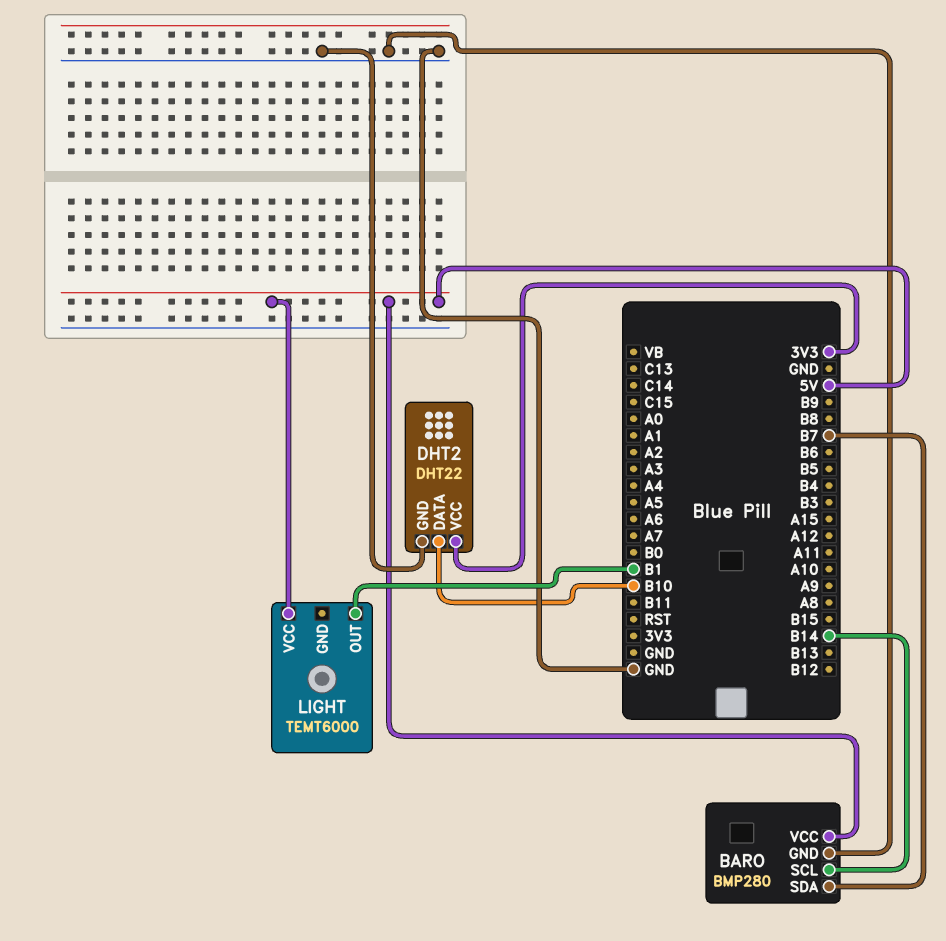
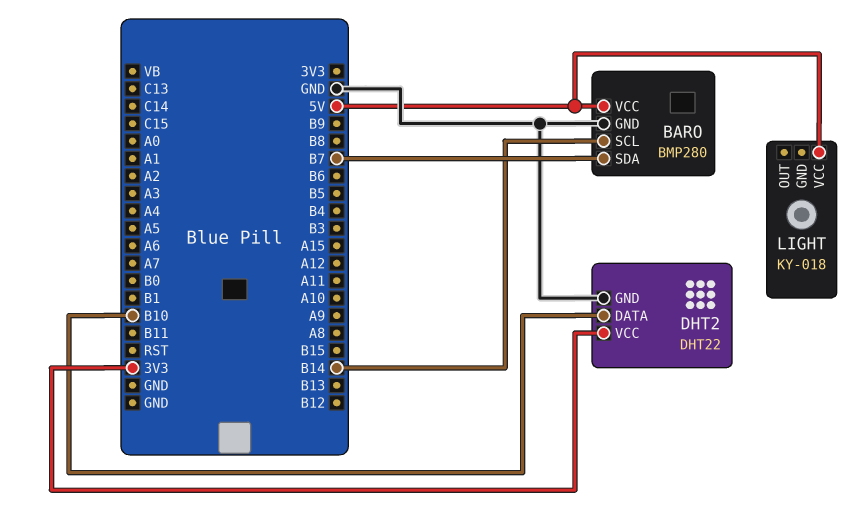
LIGHT: TEMT6000 -> KY-018
LIGHT pin OUT: B1 -> none

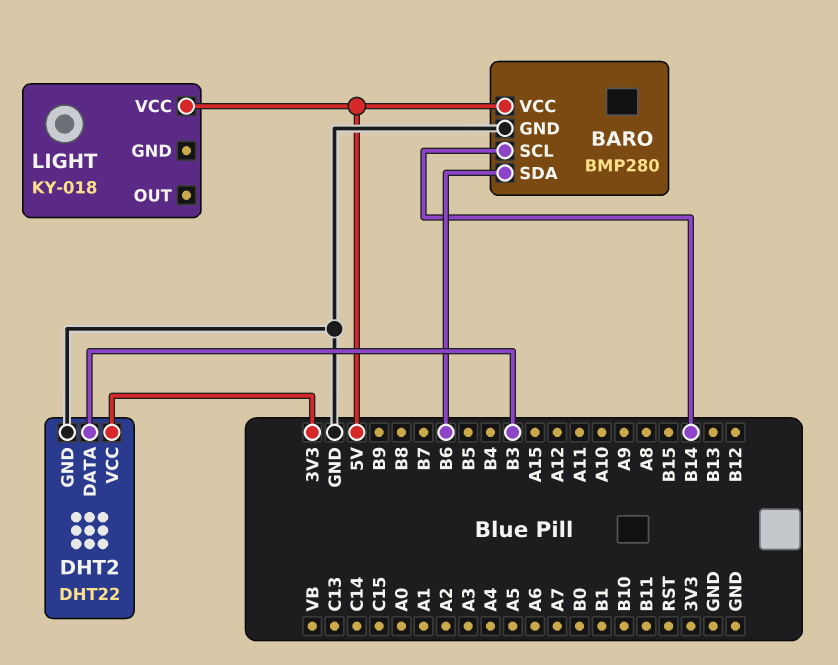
BARO pin SDA: B7 -> B6
DHT2 pin DATA: B10 -> B3

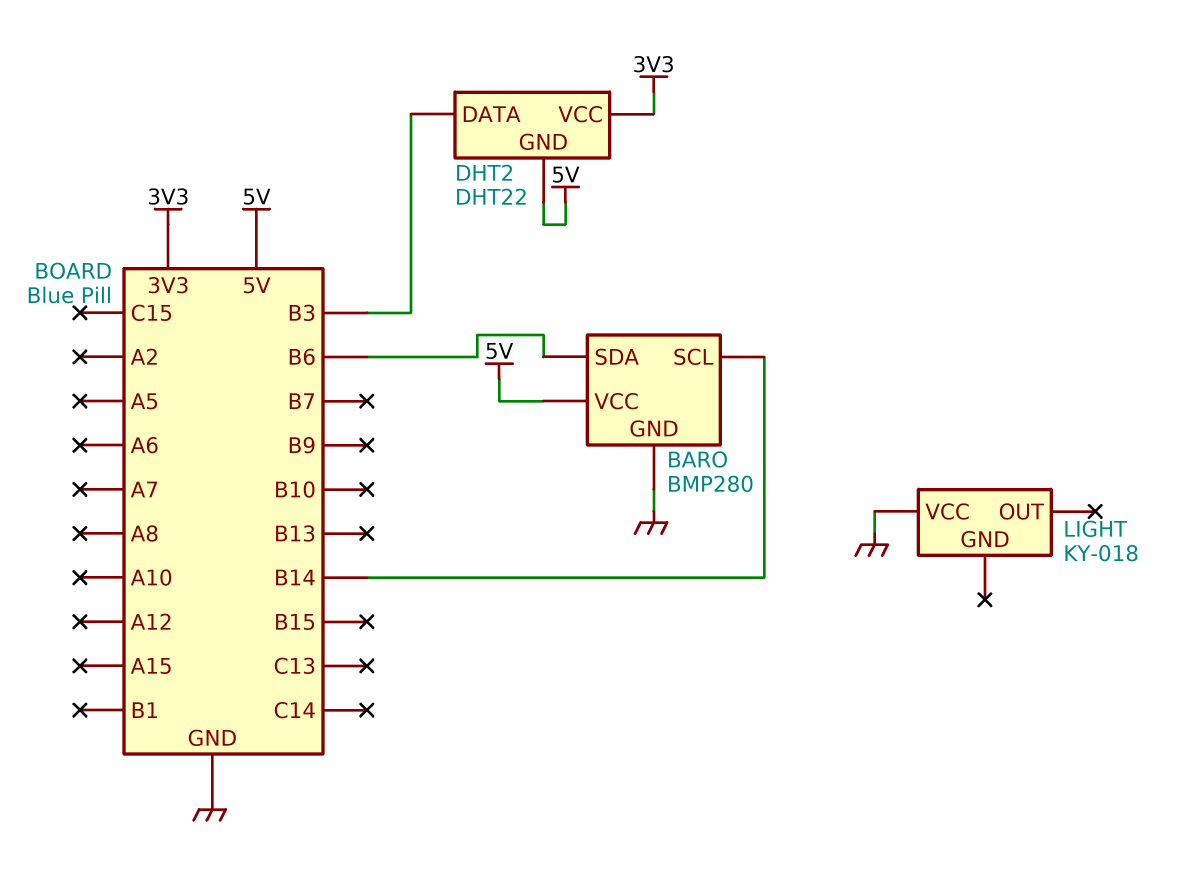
DHT2 pin GND: GND -> 5V
LIGHT pin VCC: 5V -> GND

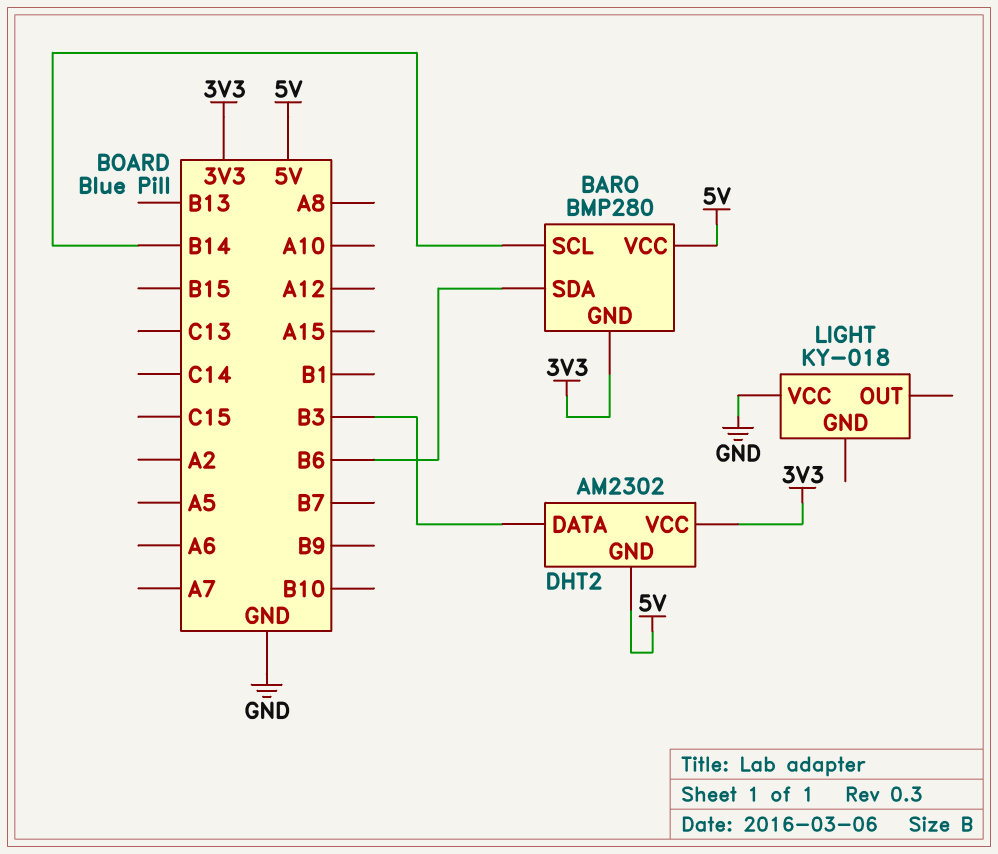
BARO pin GND: GND -> 3V3
DHT2: DHT22 -> AM2302

